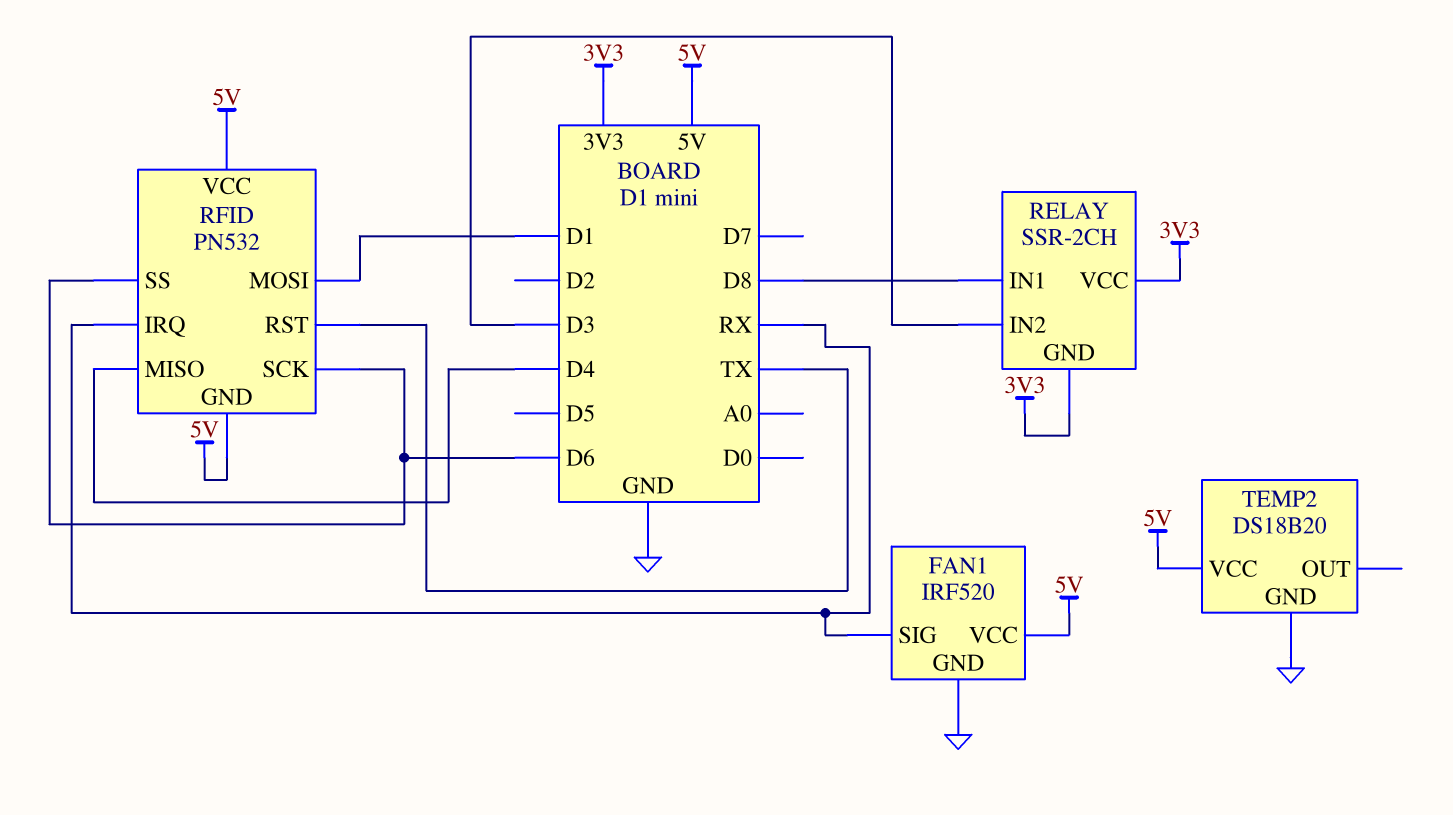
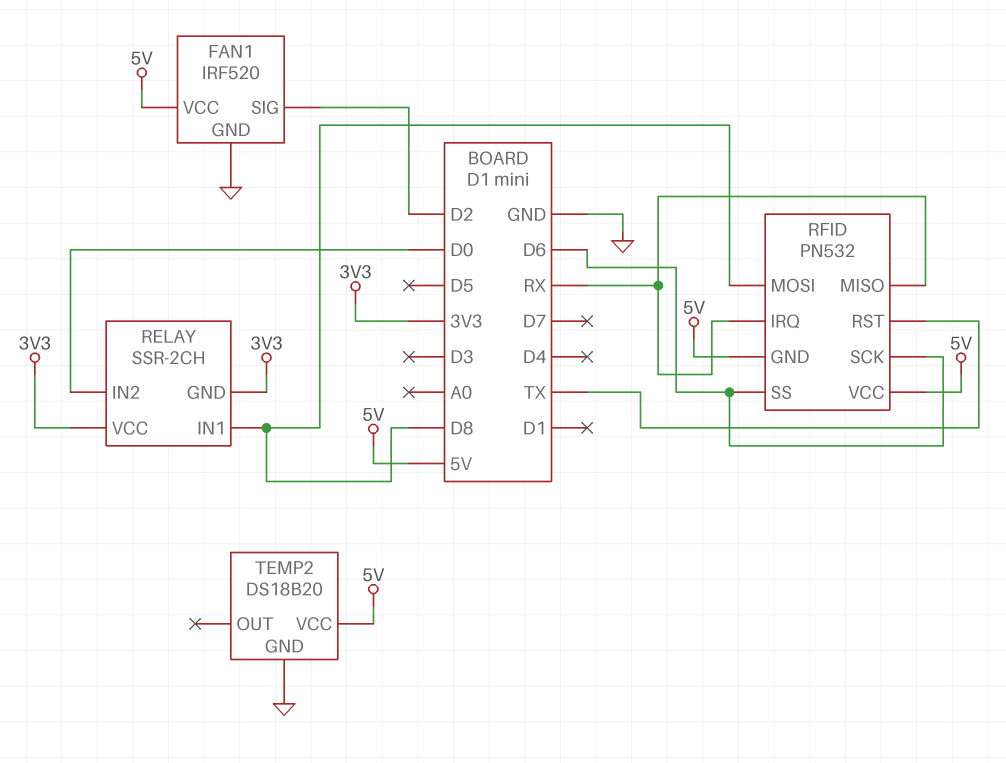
FAN1 pin SIG: RX -> D2
RELAY pin IN2: D3 -> D0
RFID pin MISO: D4 -> RX
RFID pin MOSI: D1 -> D8

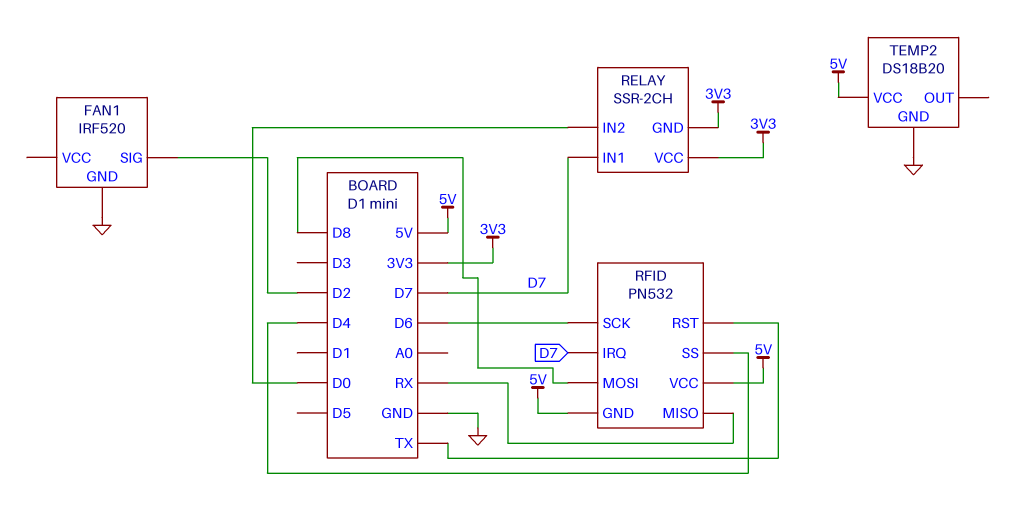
FAN1 pin VCC: 5V -> none
RELAY pin IN1: D8 -> D7
RFID pin IRQ: RX -> D7
RFID pin SS: D6 -> D4

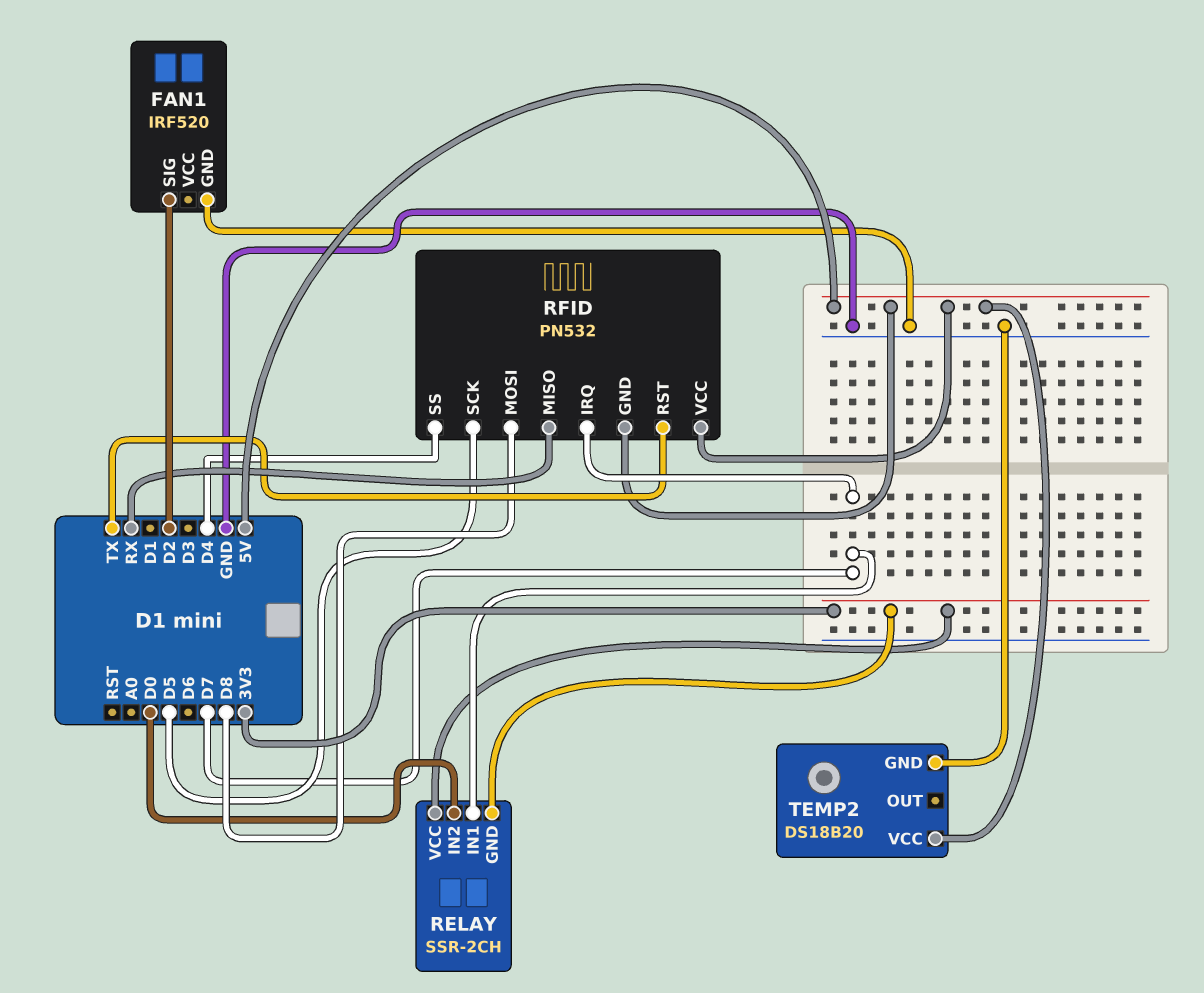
RFID pin SCK: D6 -> D5

